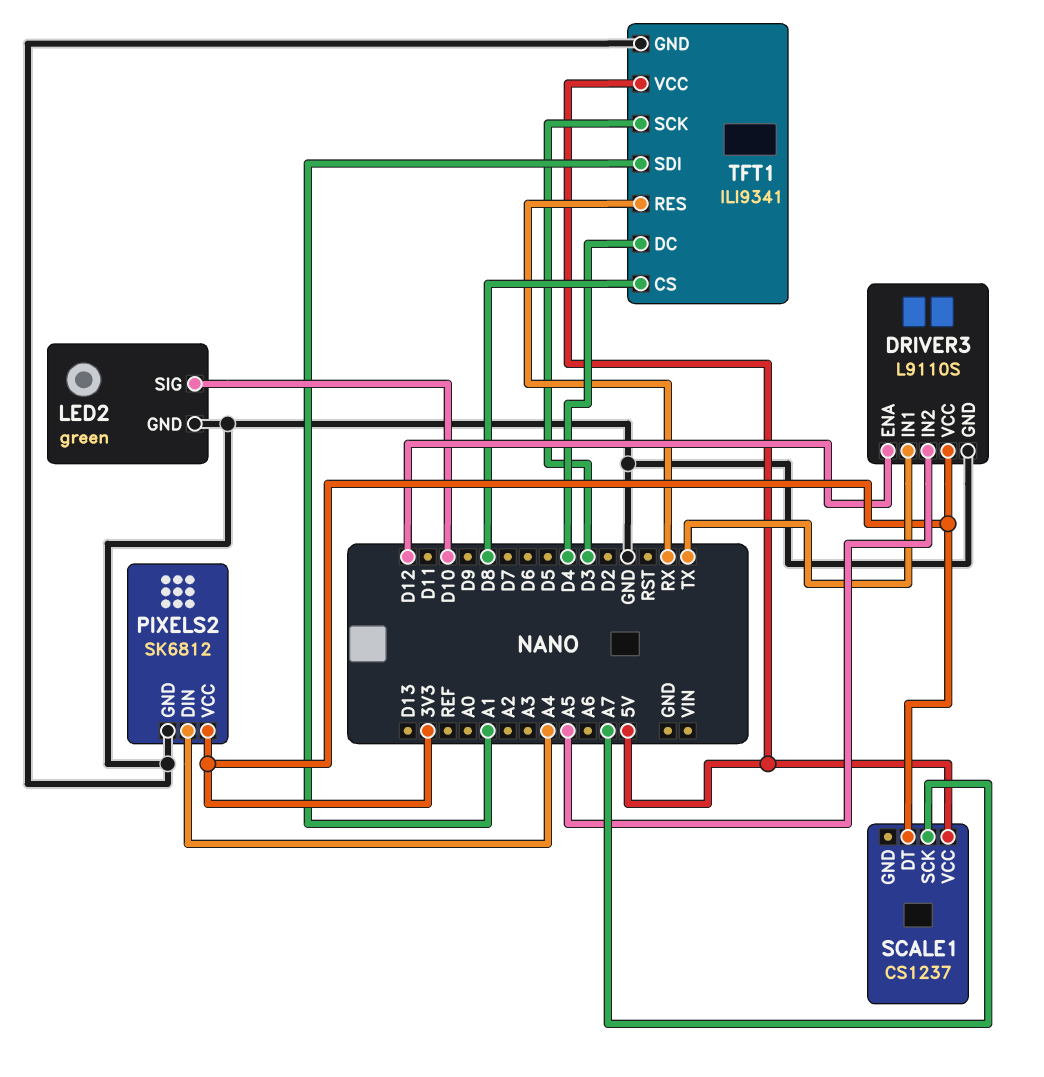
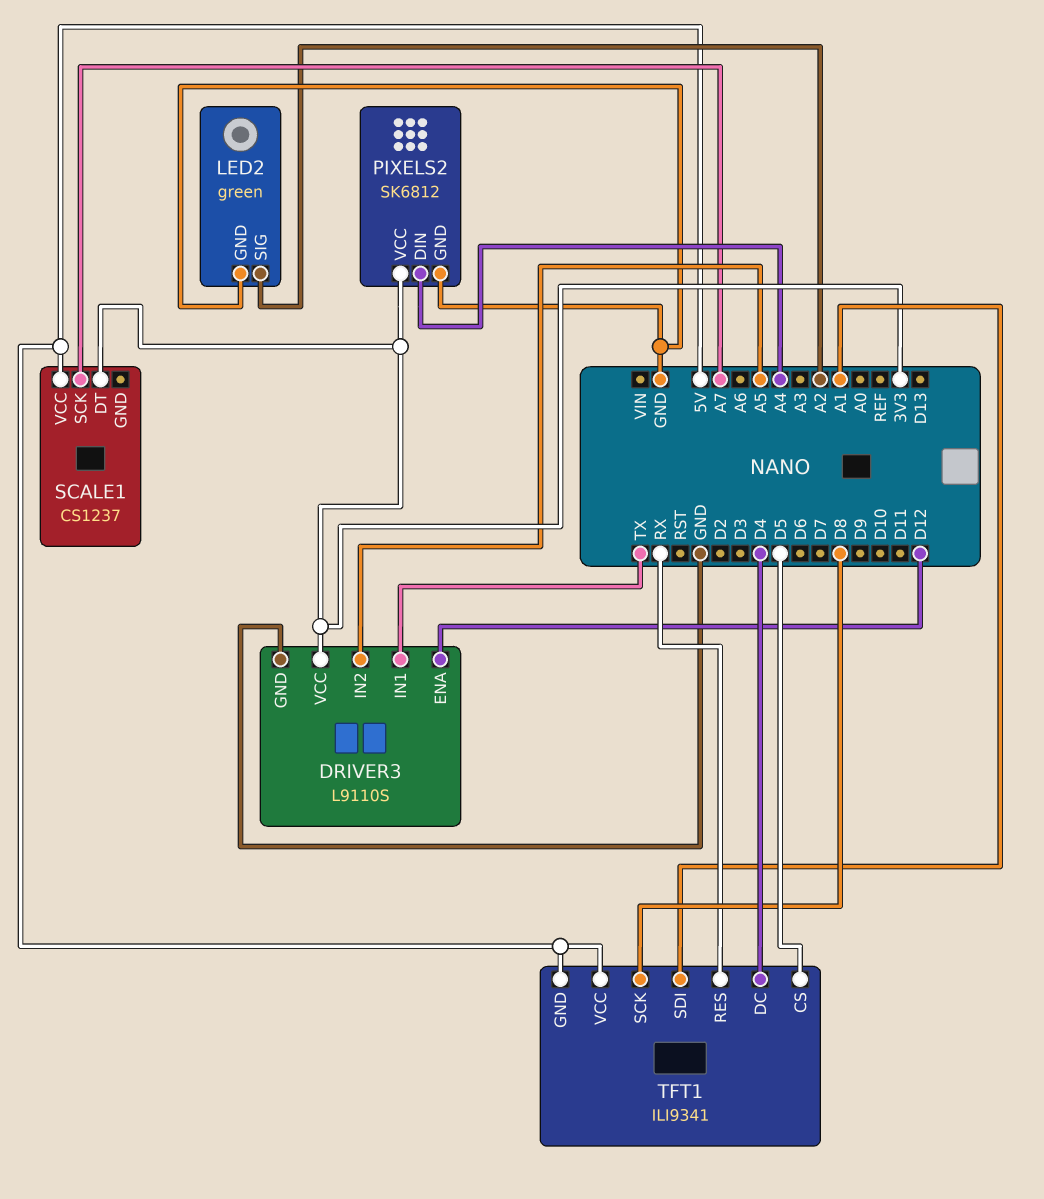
LED2 pin SIG: D10 -> A2
TFT1 pin CS: D8 -> D5
TFT1 pin GND: GND -> 5V
TFT1 pin SCK: D3 -> D8

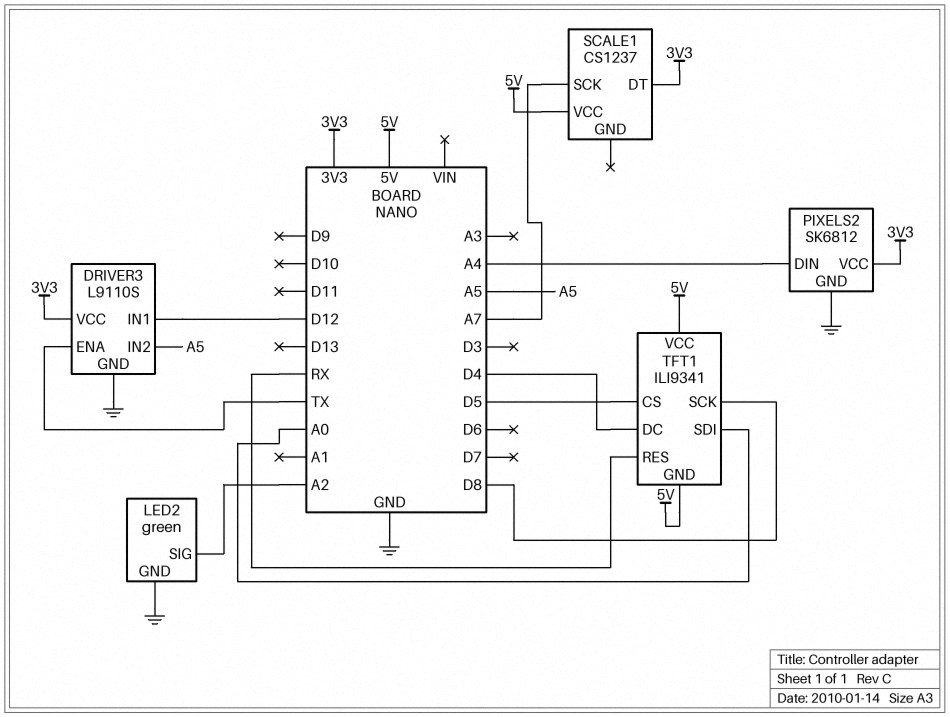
DRIVER3 pin ENA: D12 -> TX
DRIVER3 pin IN1: TX -> D12
TFT1 pin SDI: A1 -> A0

